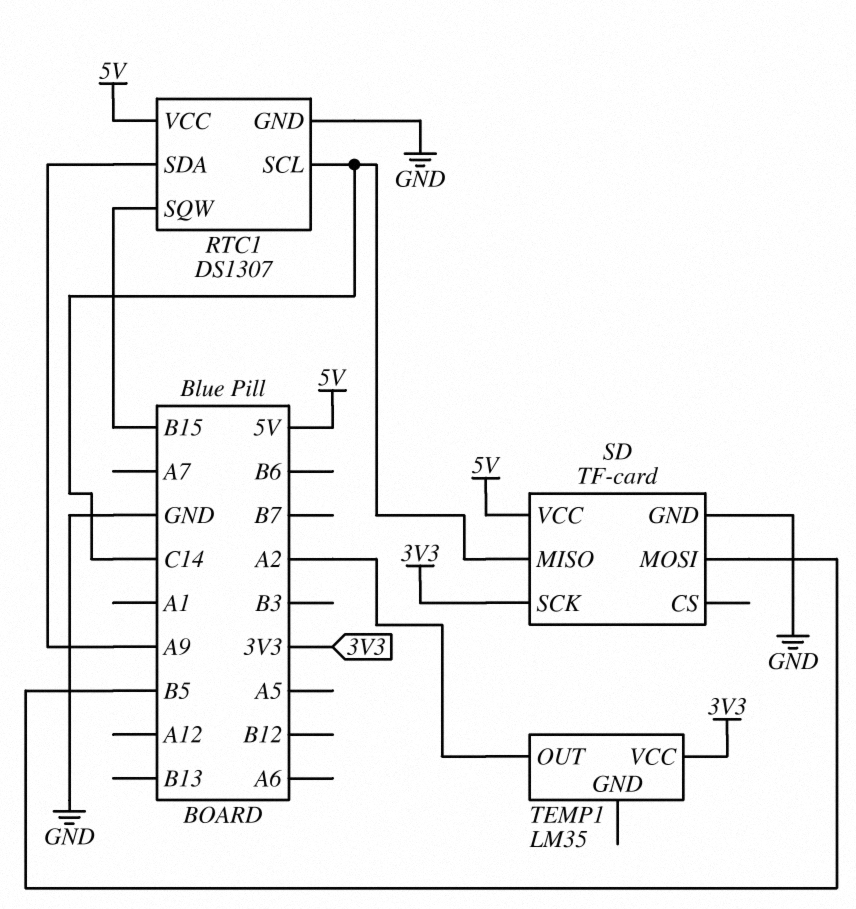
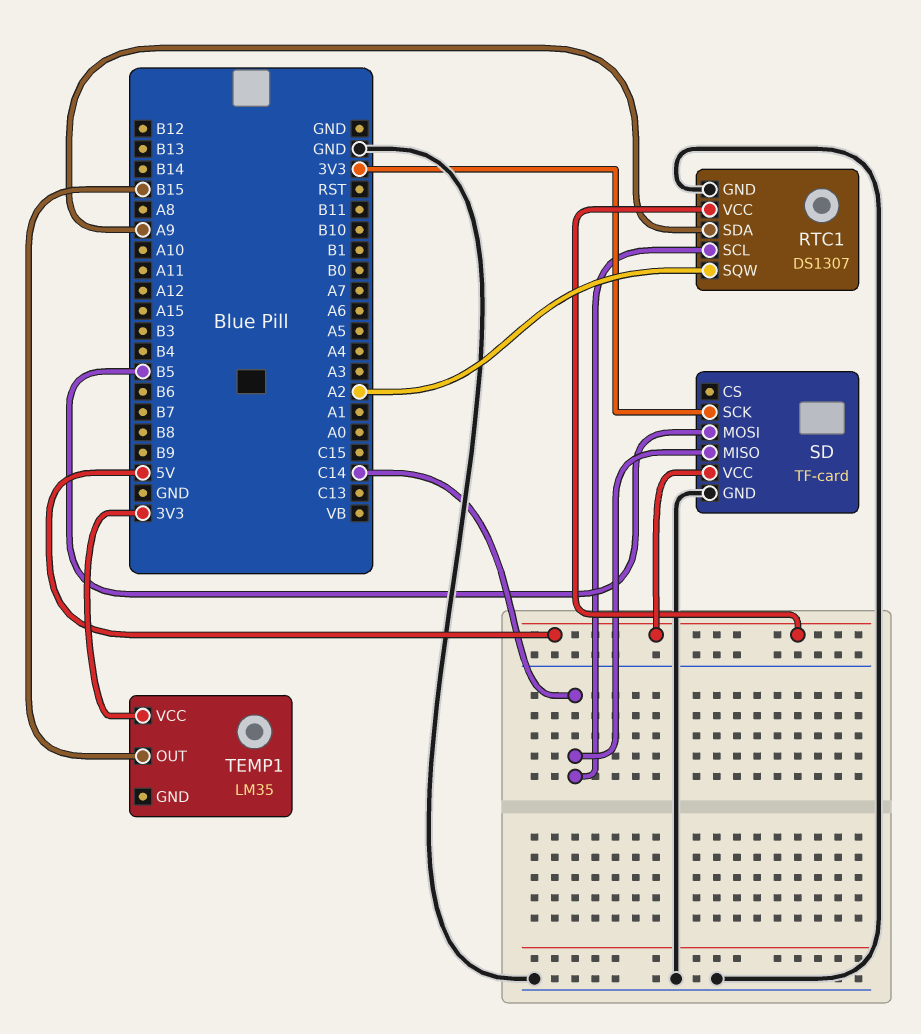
RTC1 pin SQW: B15 -> A2
TEMP1 pin OUT: A2 -> B15

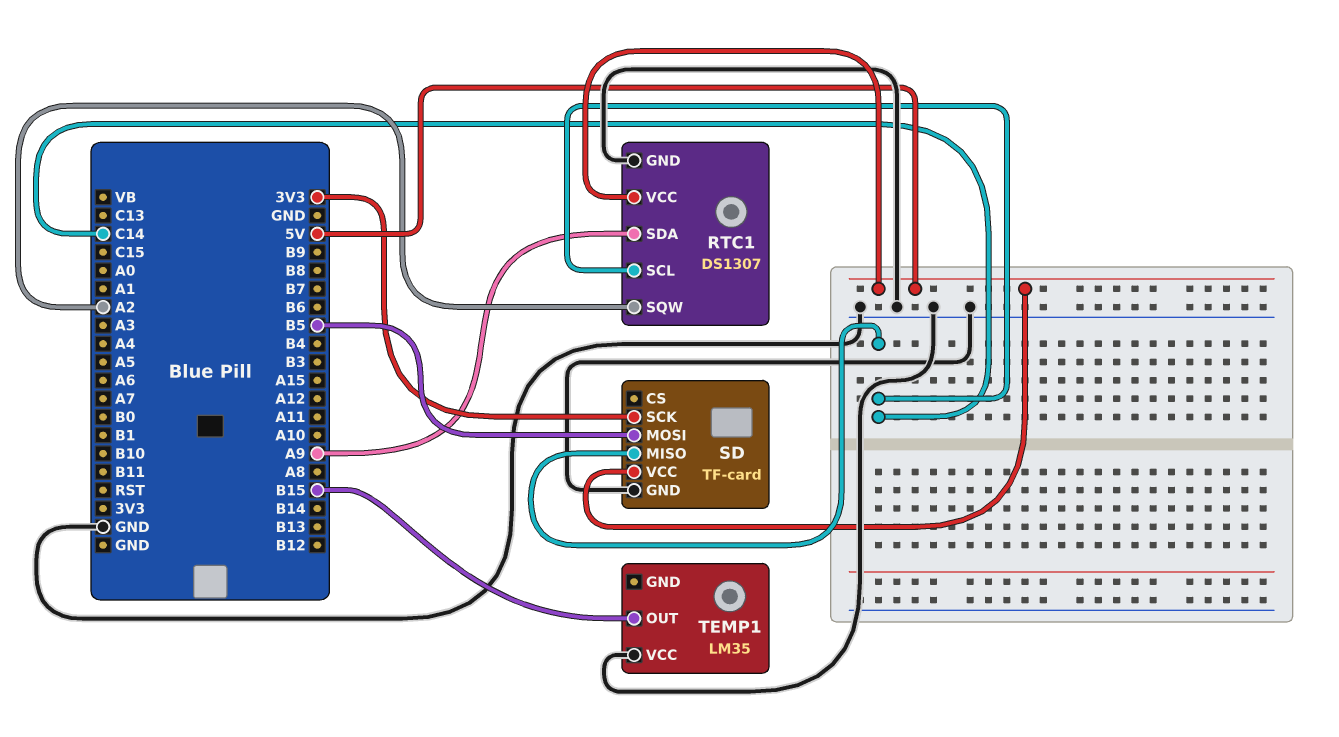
TEMP1 pin VCC: 3V3 -> GND

